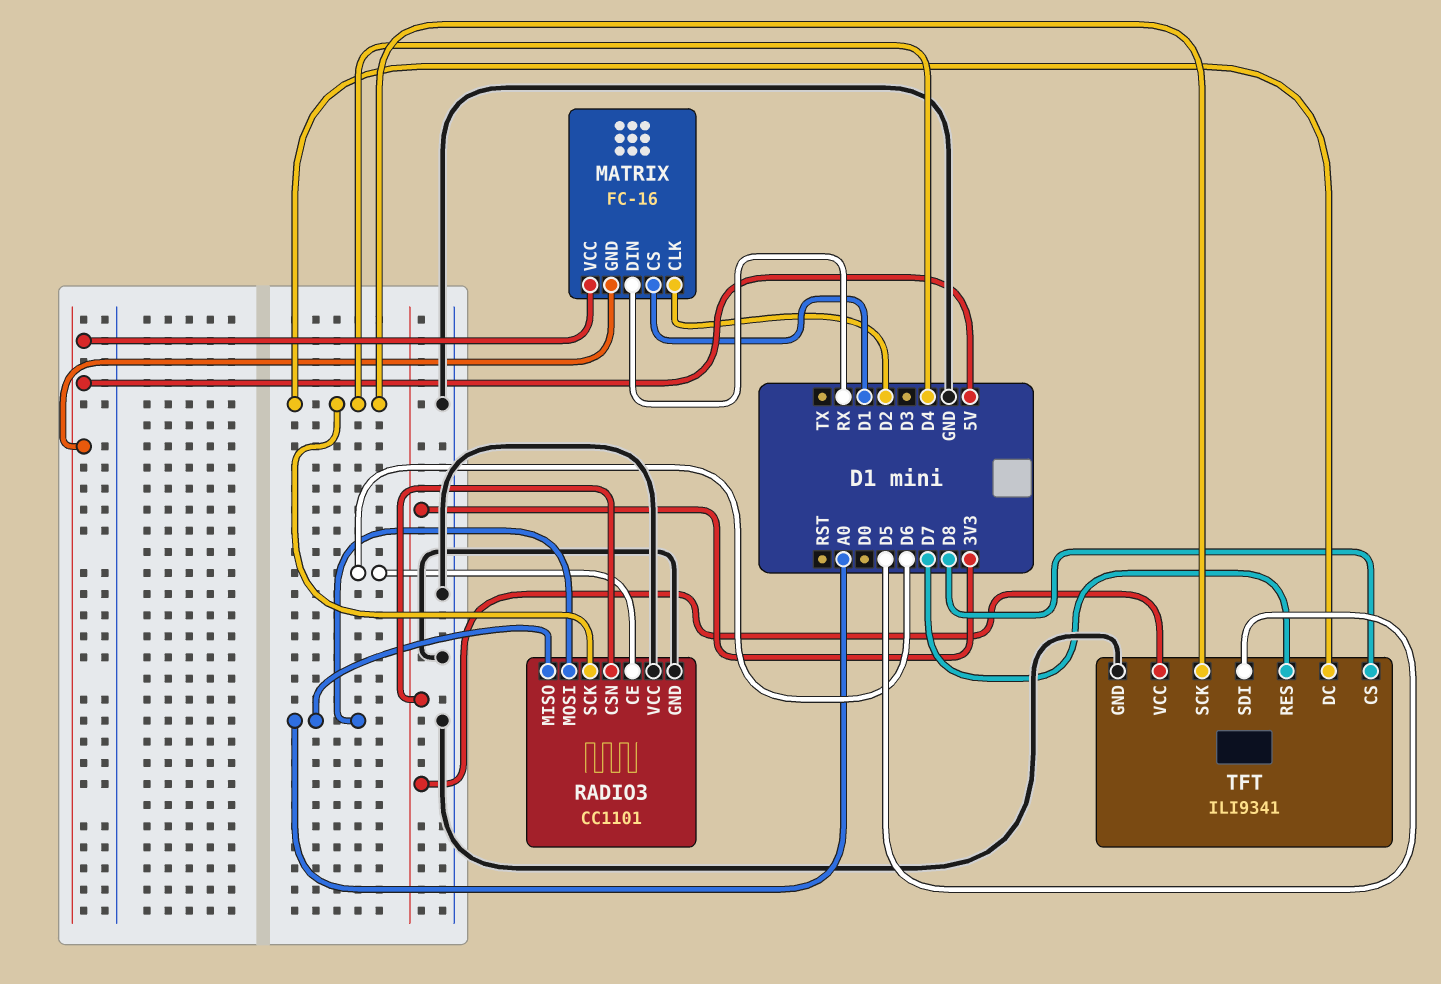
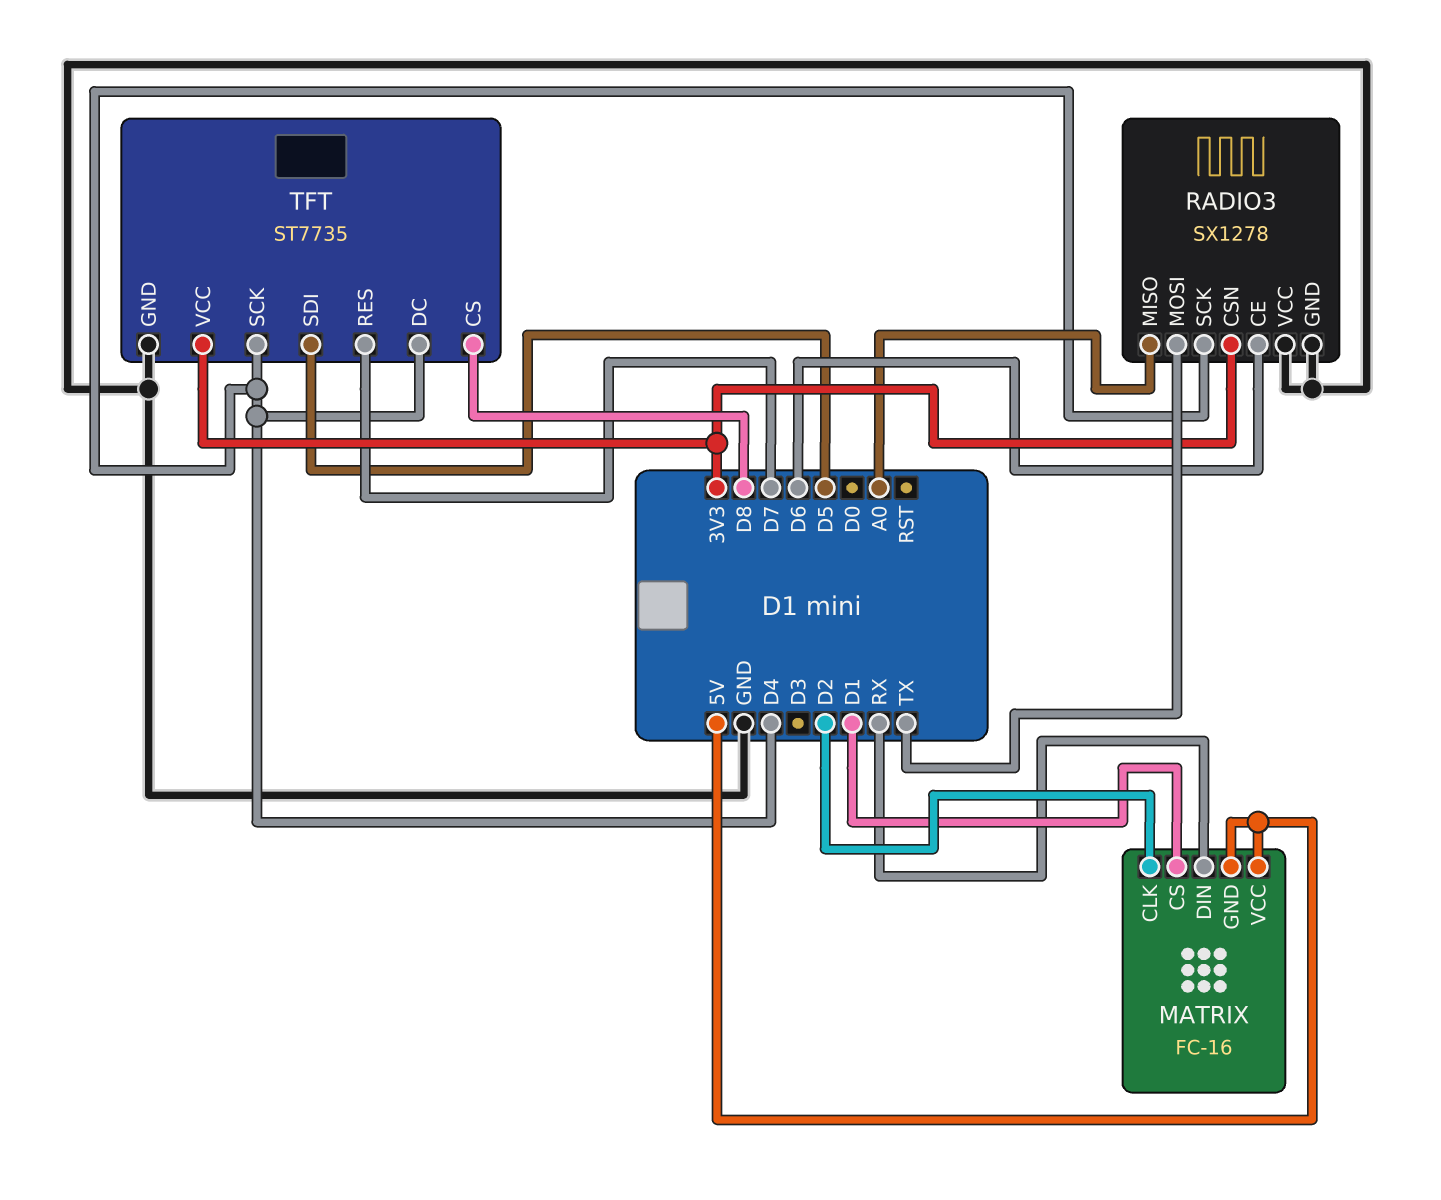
RADIO3: CC1101 -> SX1278
RADIO3 pin MOSI: A0 -> TX
TFT: ILI9341 -> ST7735

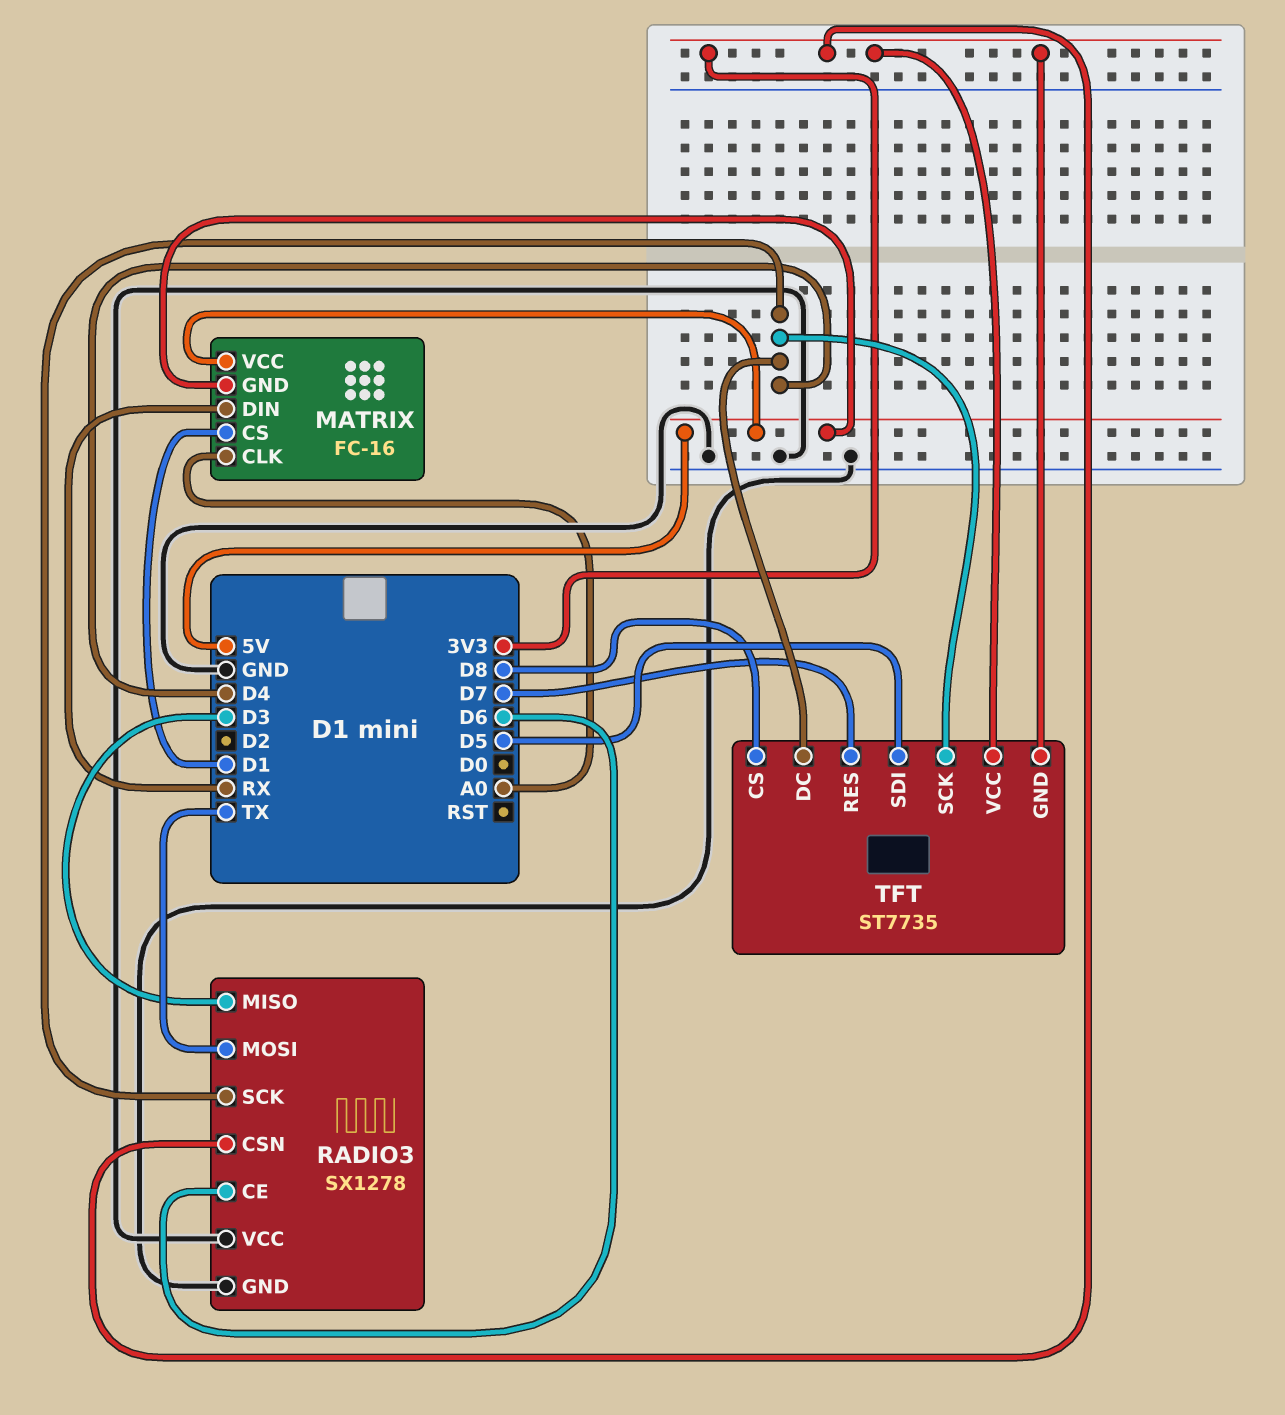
MATRIX pin CLK: D2 -> A0
RADIO3 pin MISO: A0 -> D3
TFT pin GND: GND -> 3V3

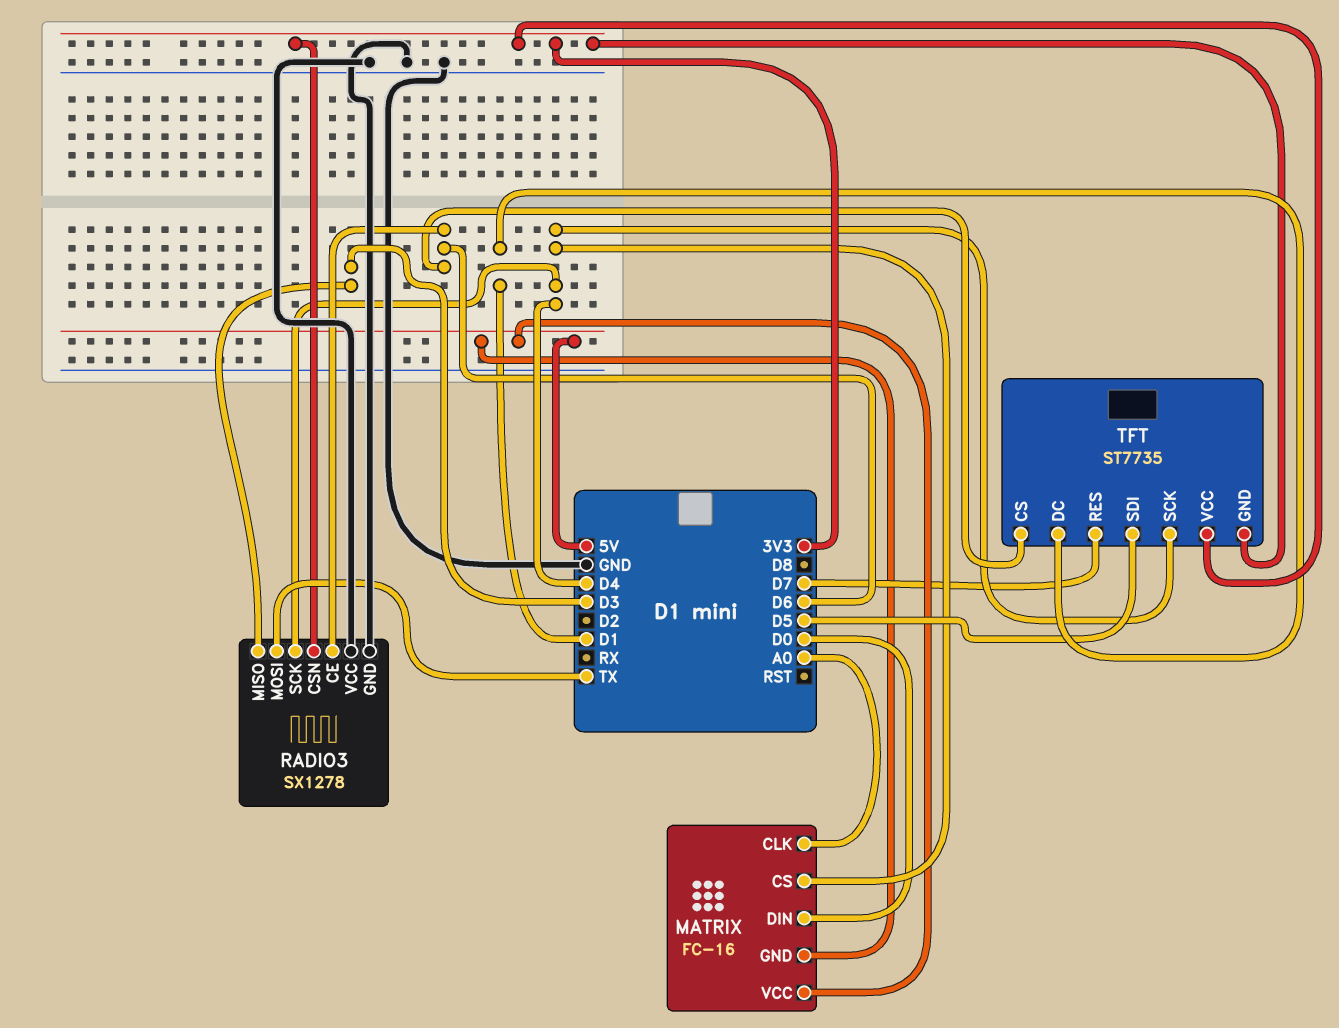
MATRIX pin CS: D1 -> D4
MATRIX pin DIN: RX -> D0
TFT pin CS: D8 -> D6
TFT pin DC: D4 -> D1

